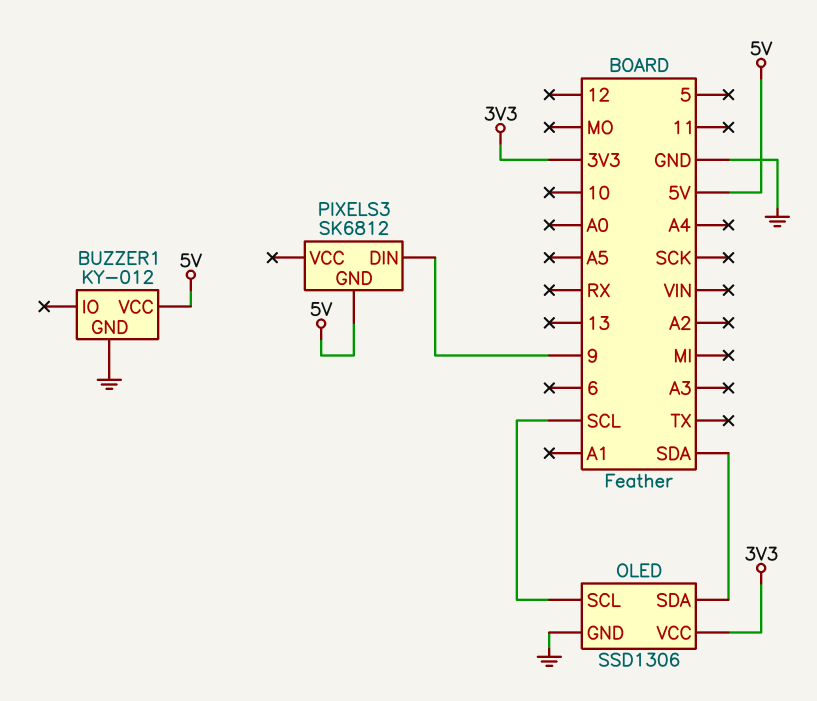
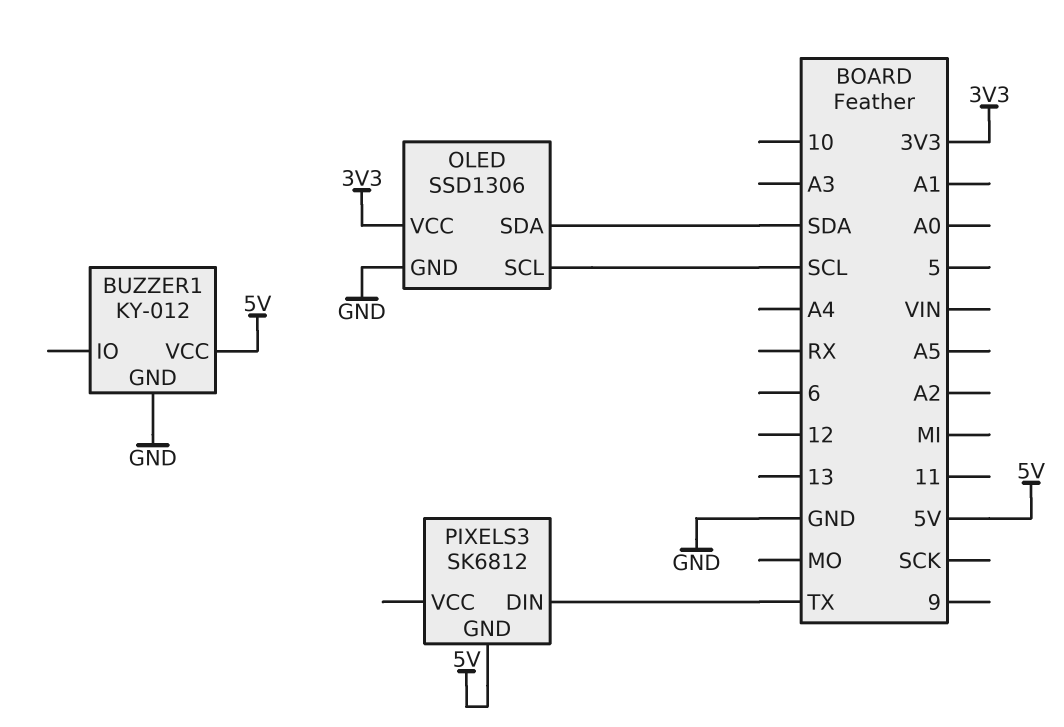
PIXELS3 pin DIN: 9 -> TX

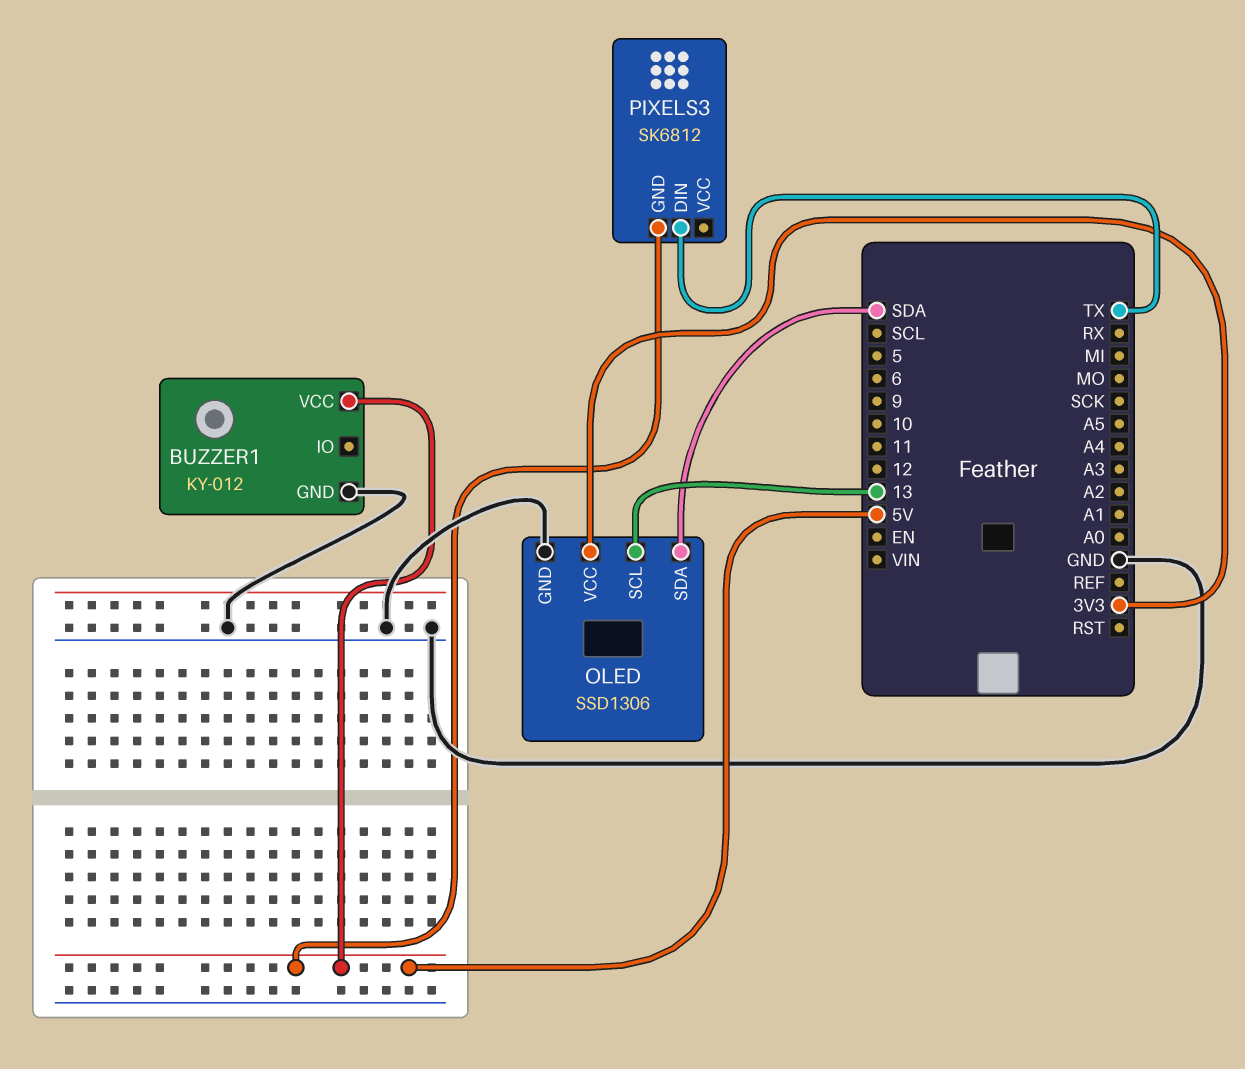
OLED pin SCL: SCL -> 13

